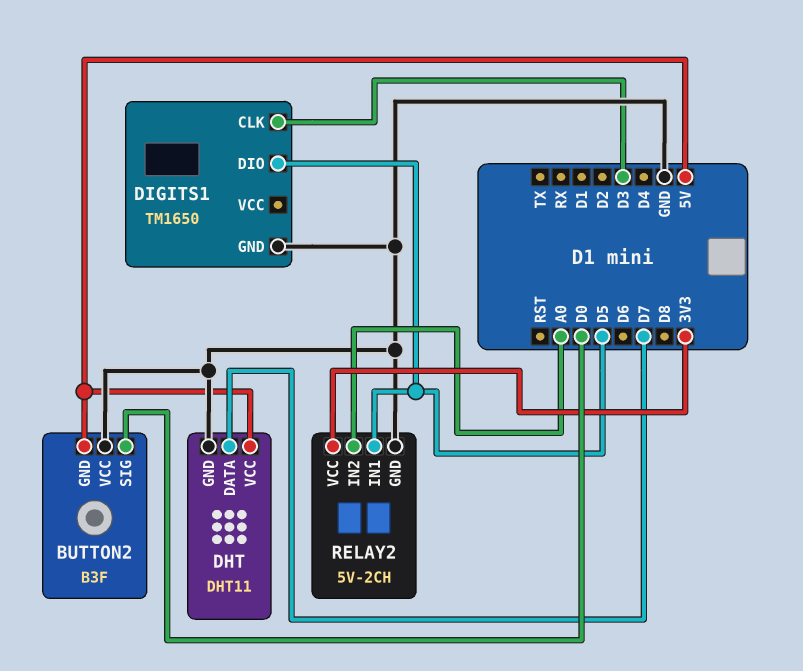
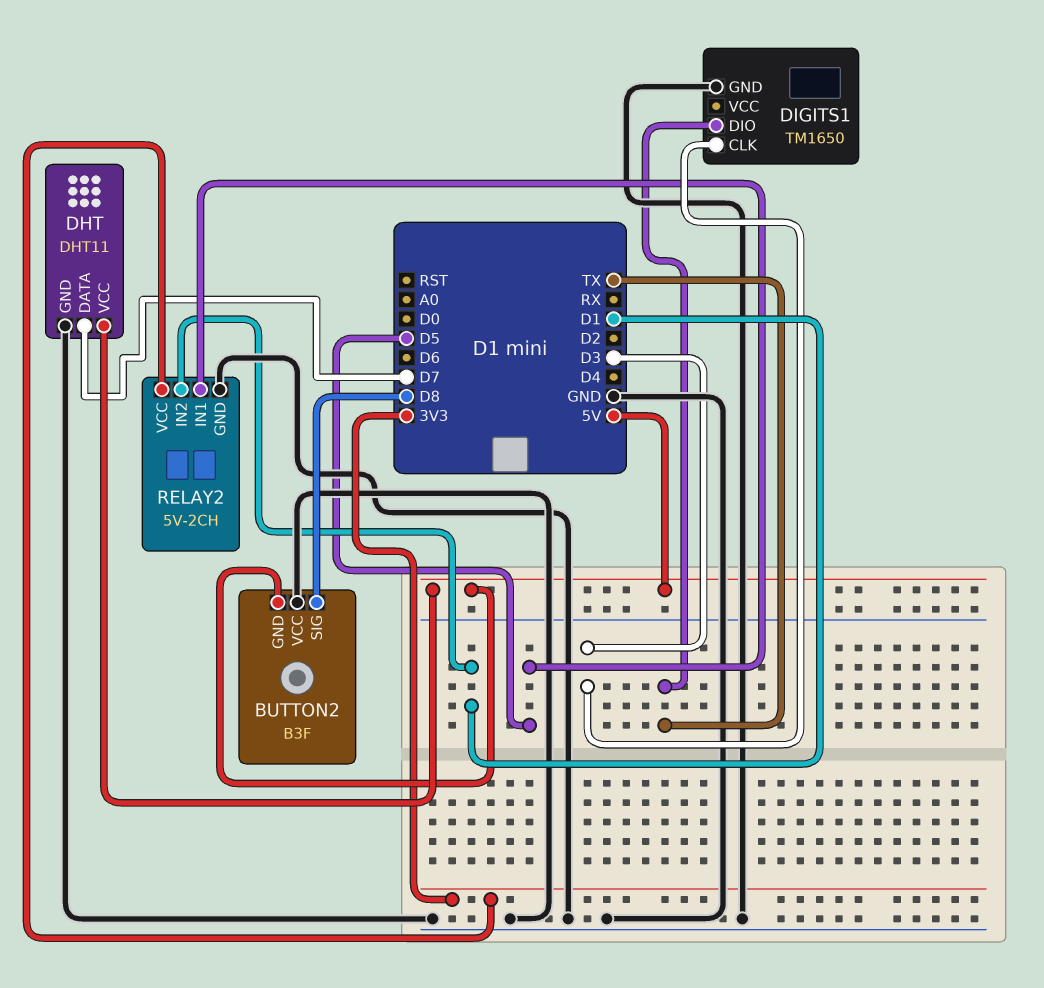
BUTTON2 pin SIG: D0 -> D8
DIGITS1 pin DIO: D5 -> TX
RELAY2 pin IN2: A0 -> D1

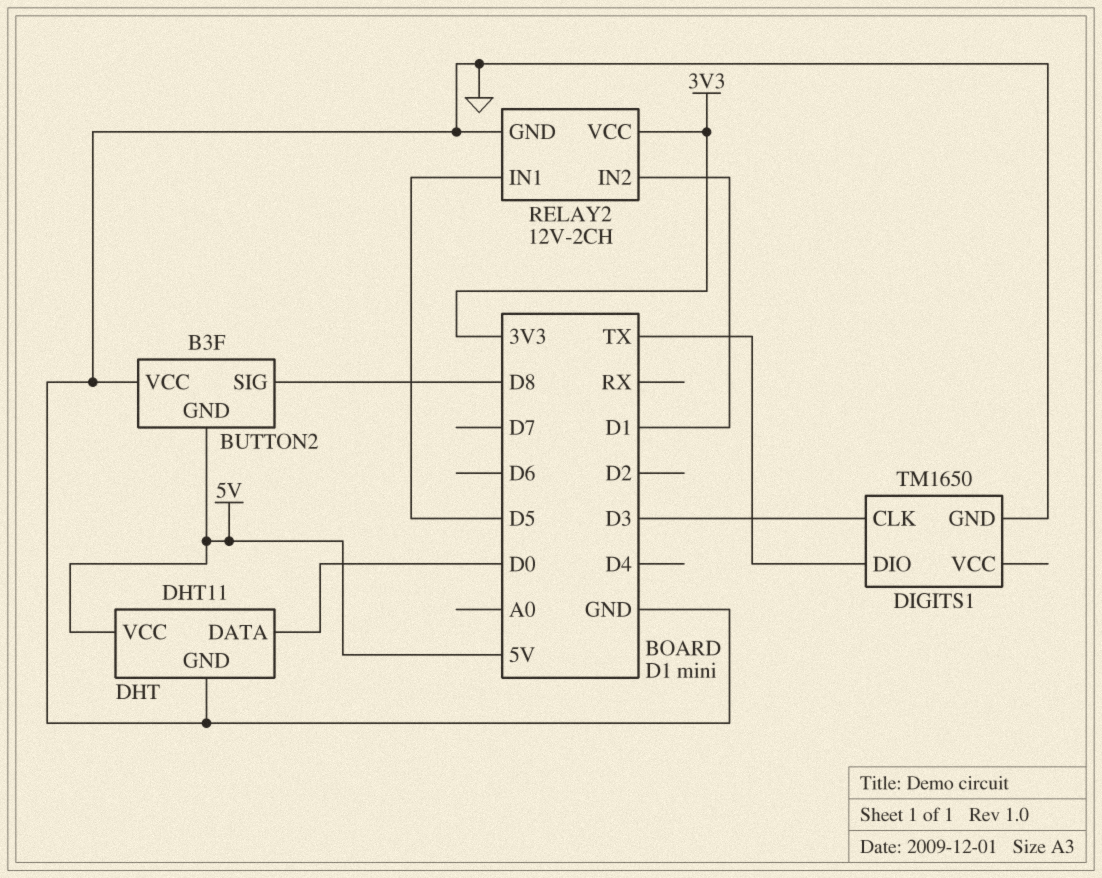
DHT pin DATA: D7 -> D0
RELAY2: 5V-2CH -> 12V-2CH

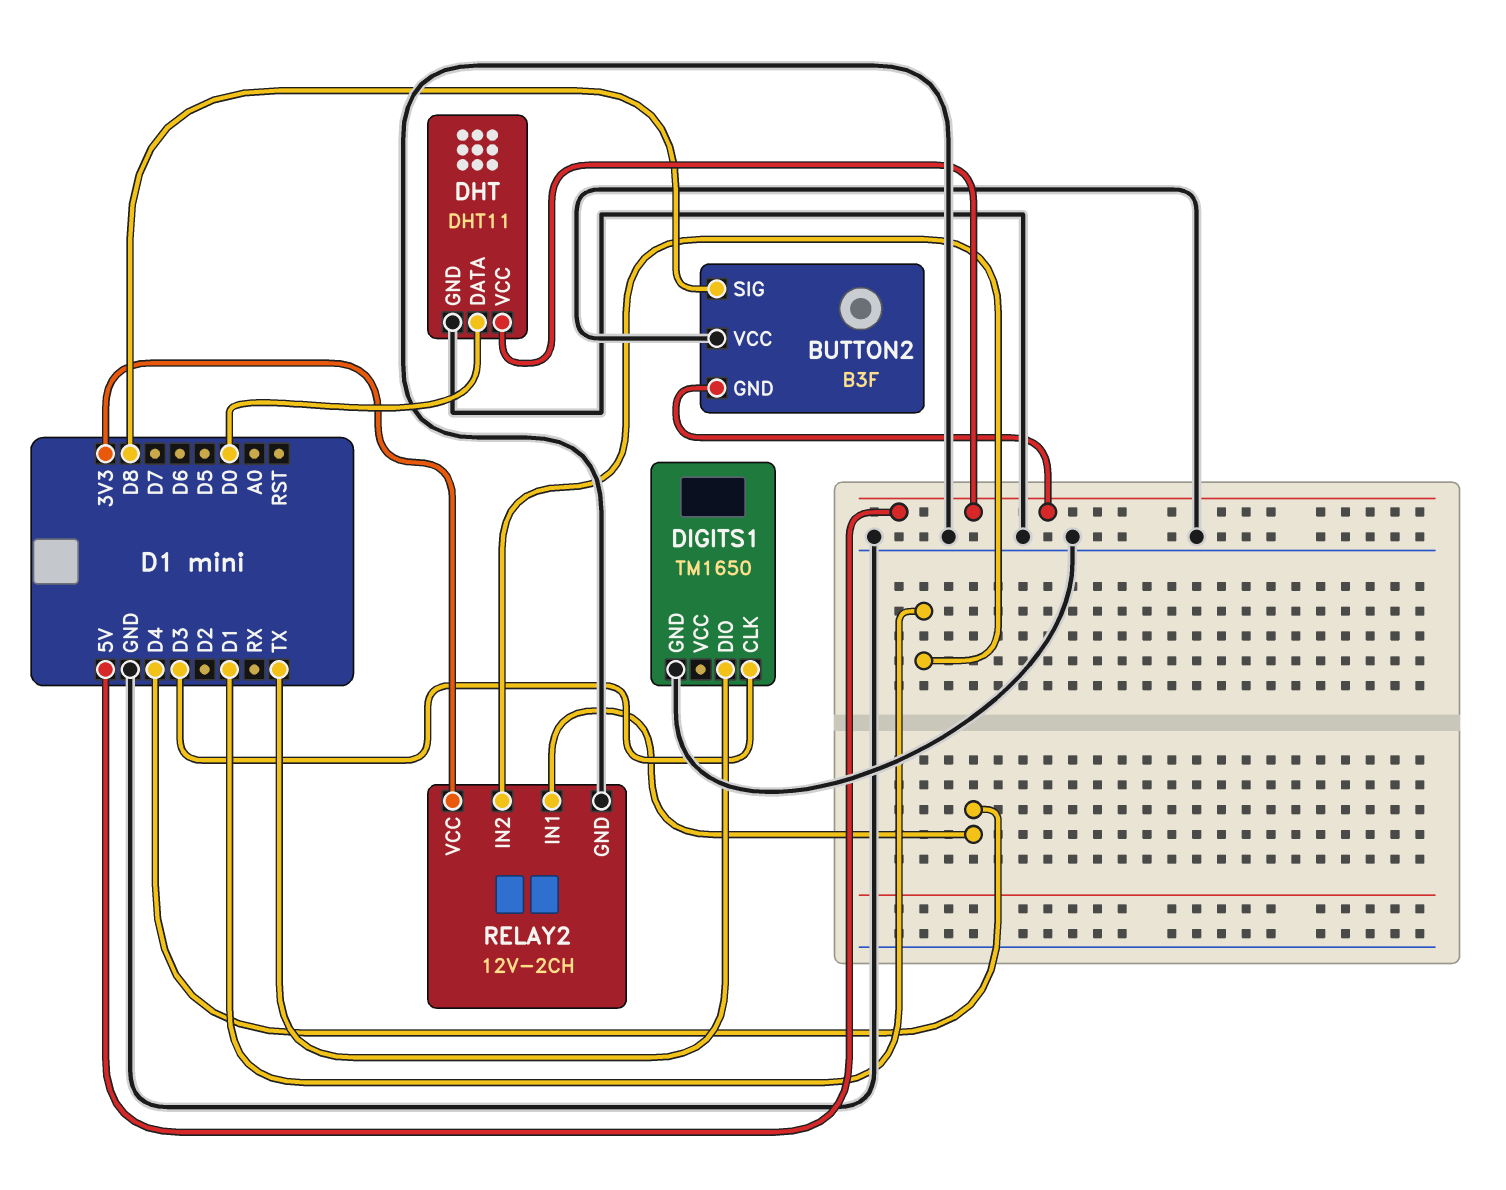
RELAY2 pin IN1: D5 -> D4

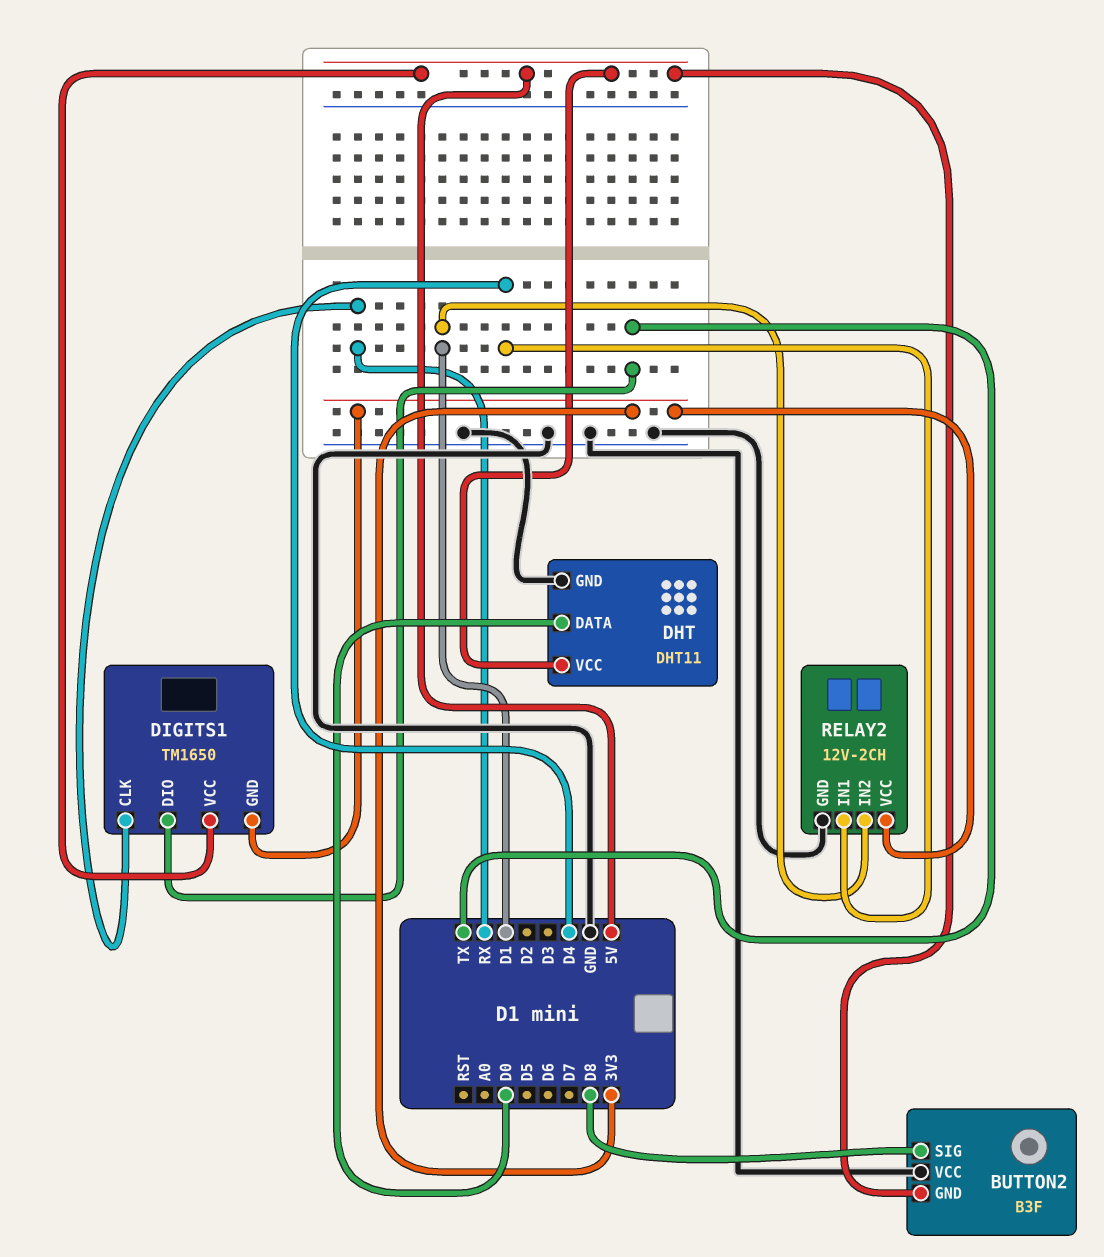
DIGITS1 pin CLK: D3 -> RX
DIGITS1 pin GND: GND -> 3V3
DIGITS1 pin VCC: none -> 5V

